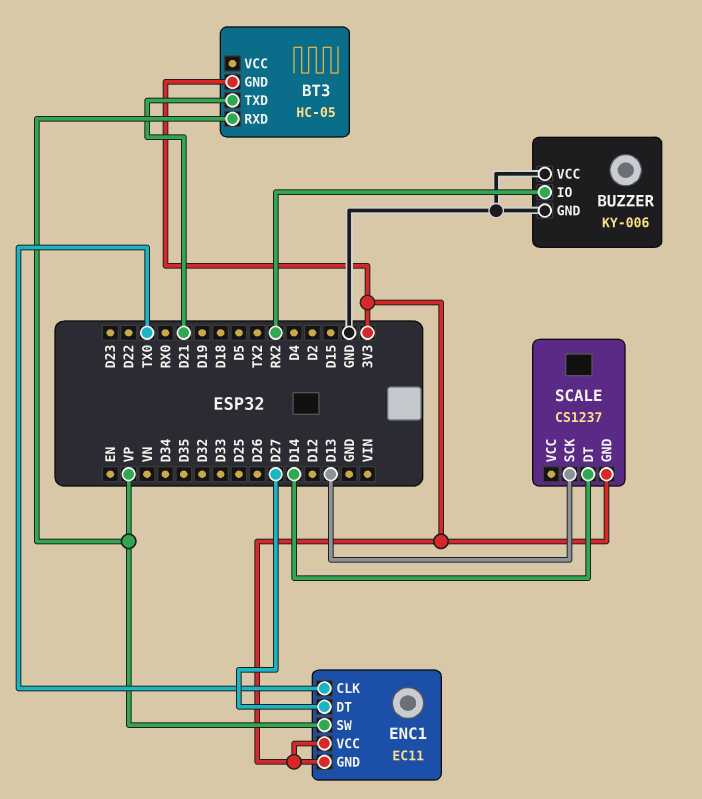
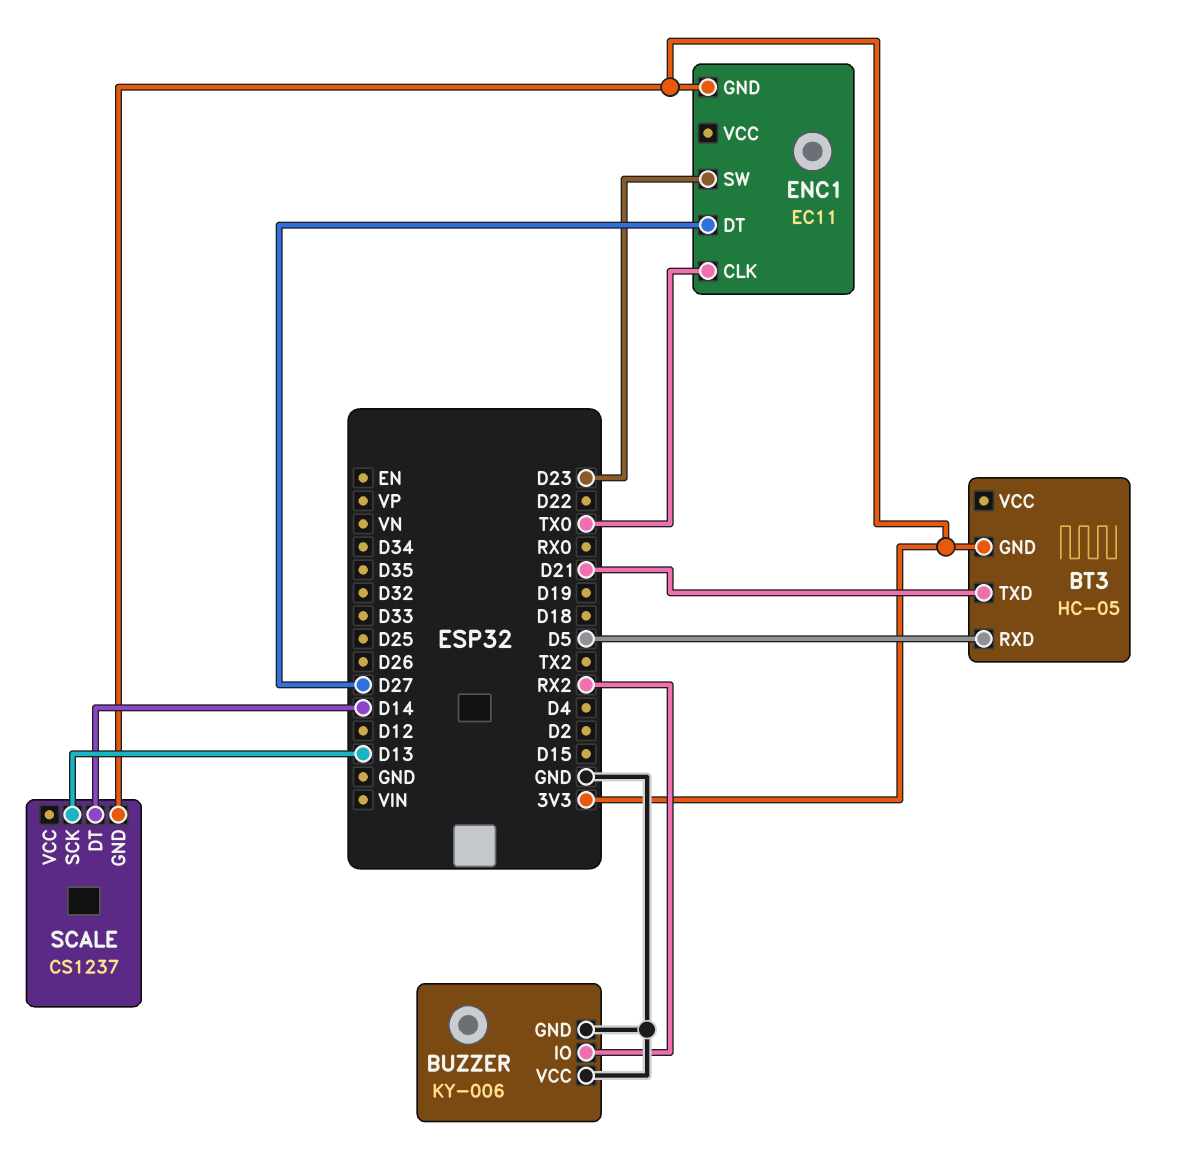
BT3 pin RXD: VP -> D5
ENC1 pin SW: VP -> D23
ENC1 pin VCC: 3V3 -> none

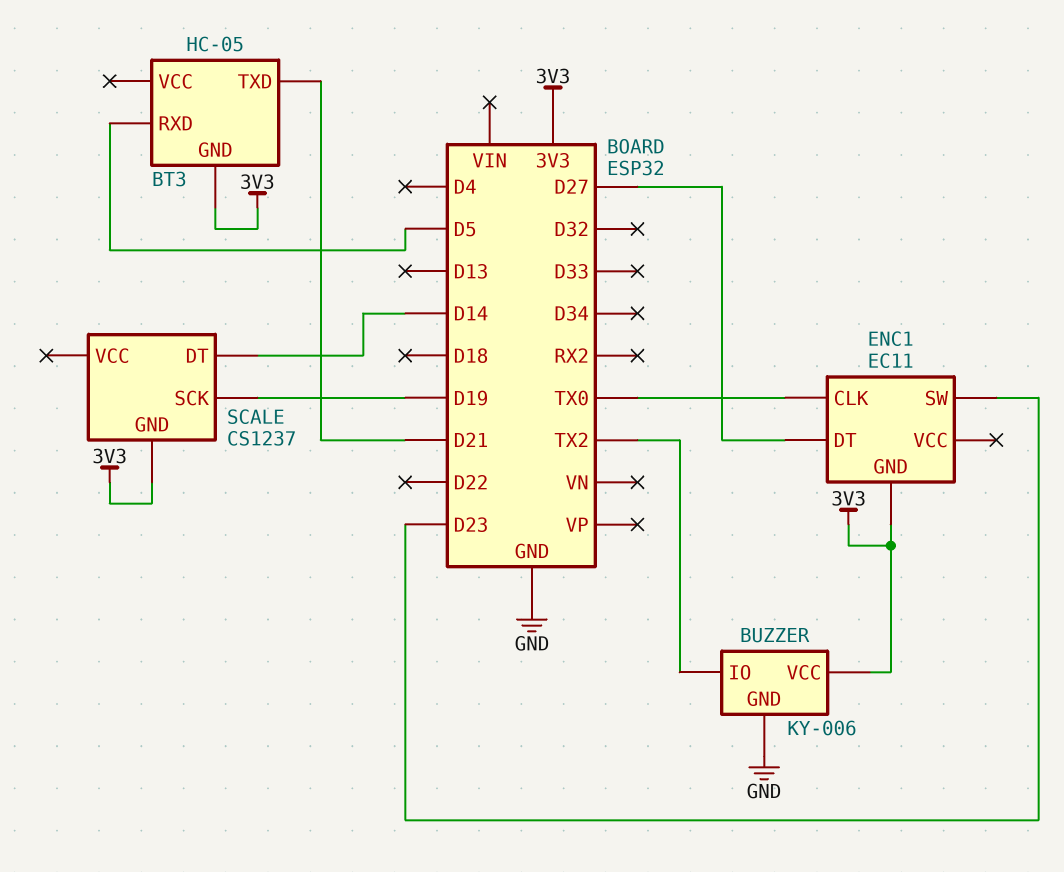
BUZZER pin IO: RX2 -> TX2
BUZZER pin VCC: GND -> 3V3
SCALE pin SCK: D13 -> D19

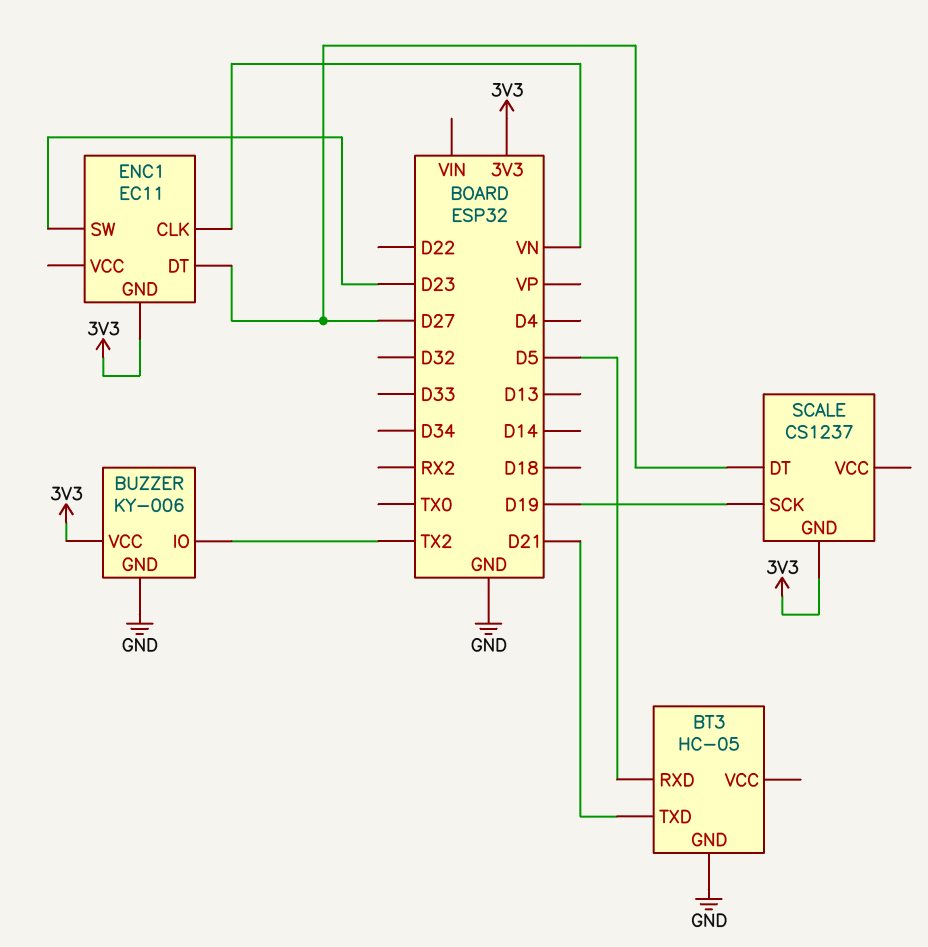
BT3 pin GND: 3V3 -> GND
ENC1 pin CLK: TX0 -> VN
SCALE pin DT: D14 -> D27

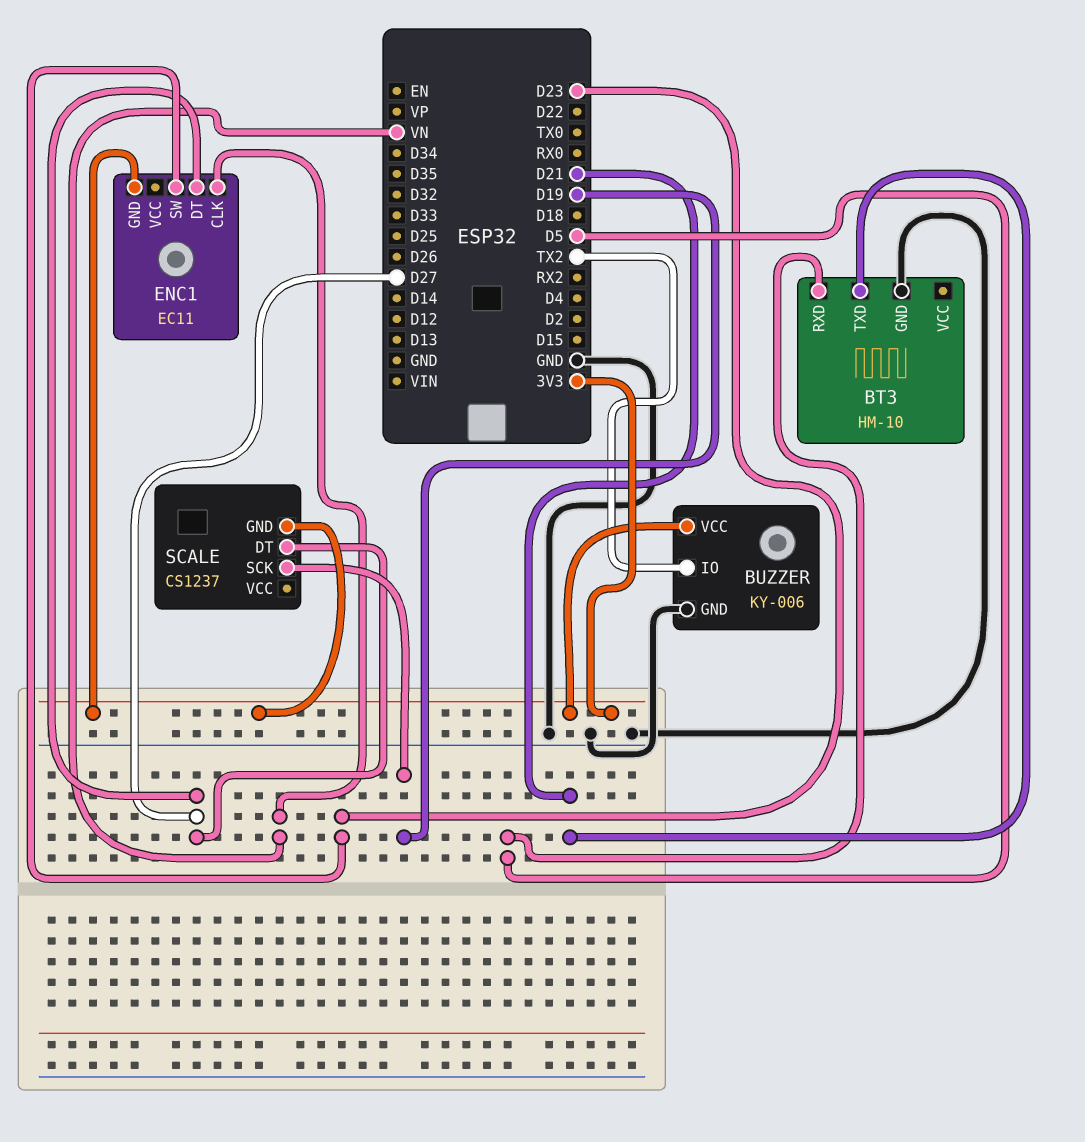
BT3: HC-05 -> HM-10

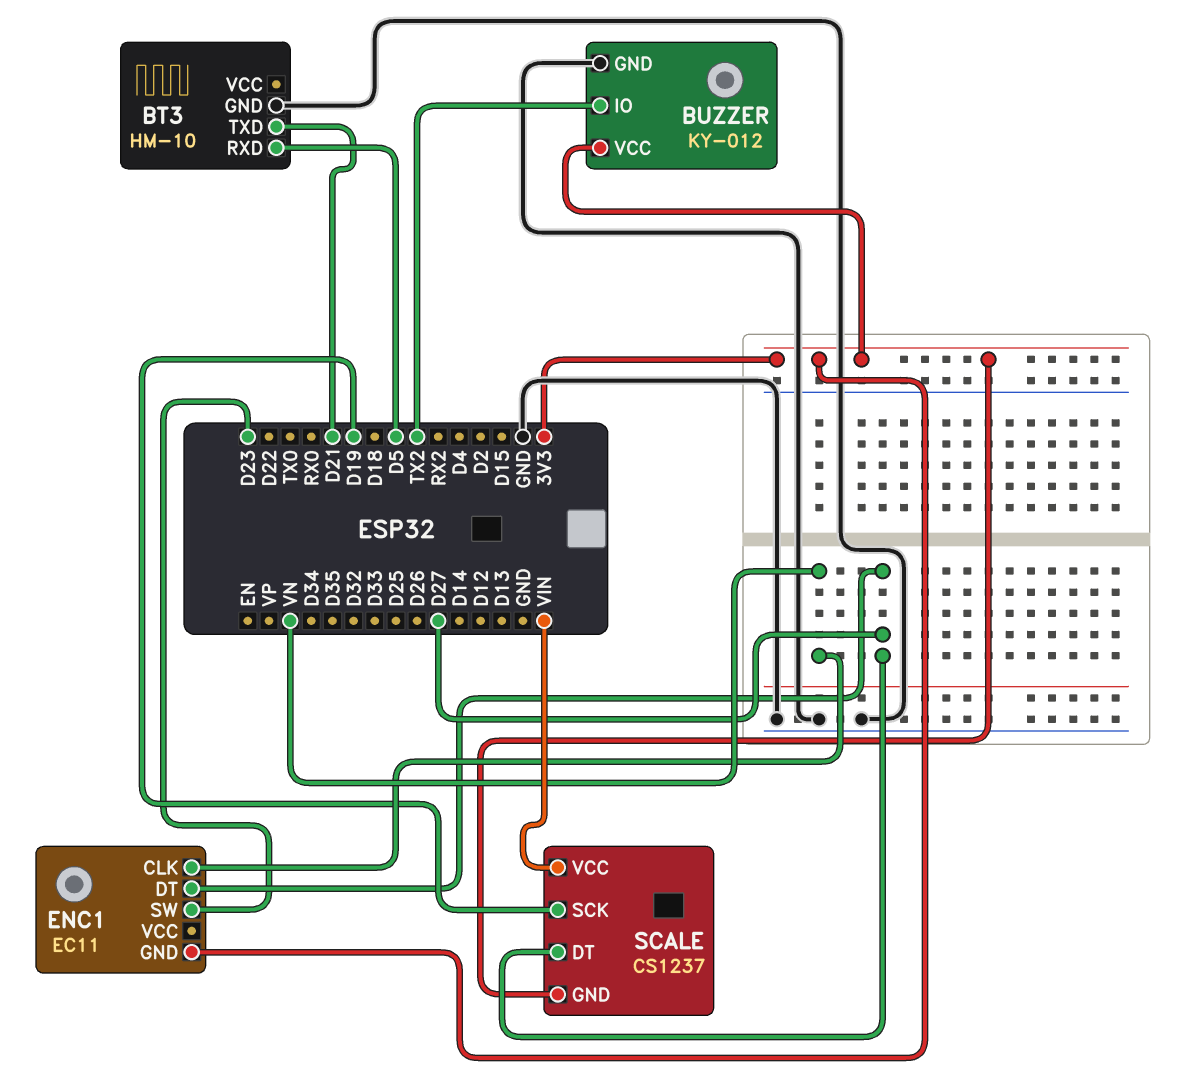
BUZZER: KY-006 -> KY-012
SCALE pin VCC: none -> VIN

